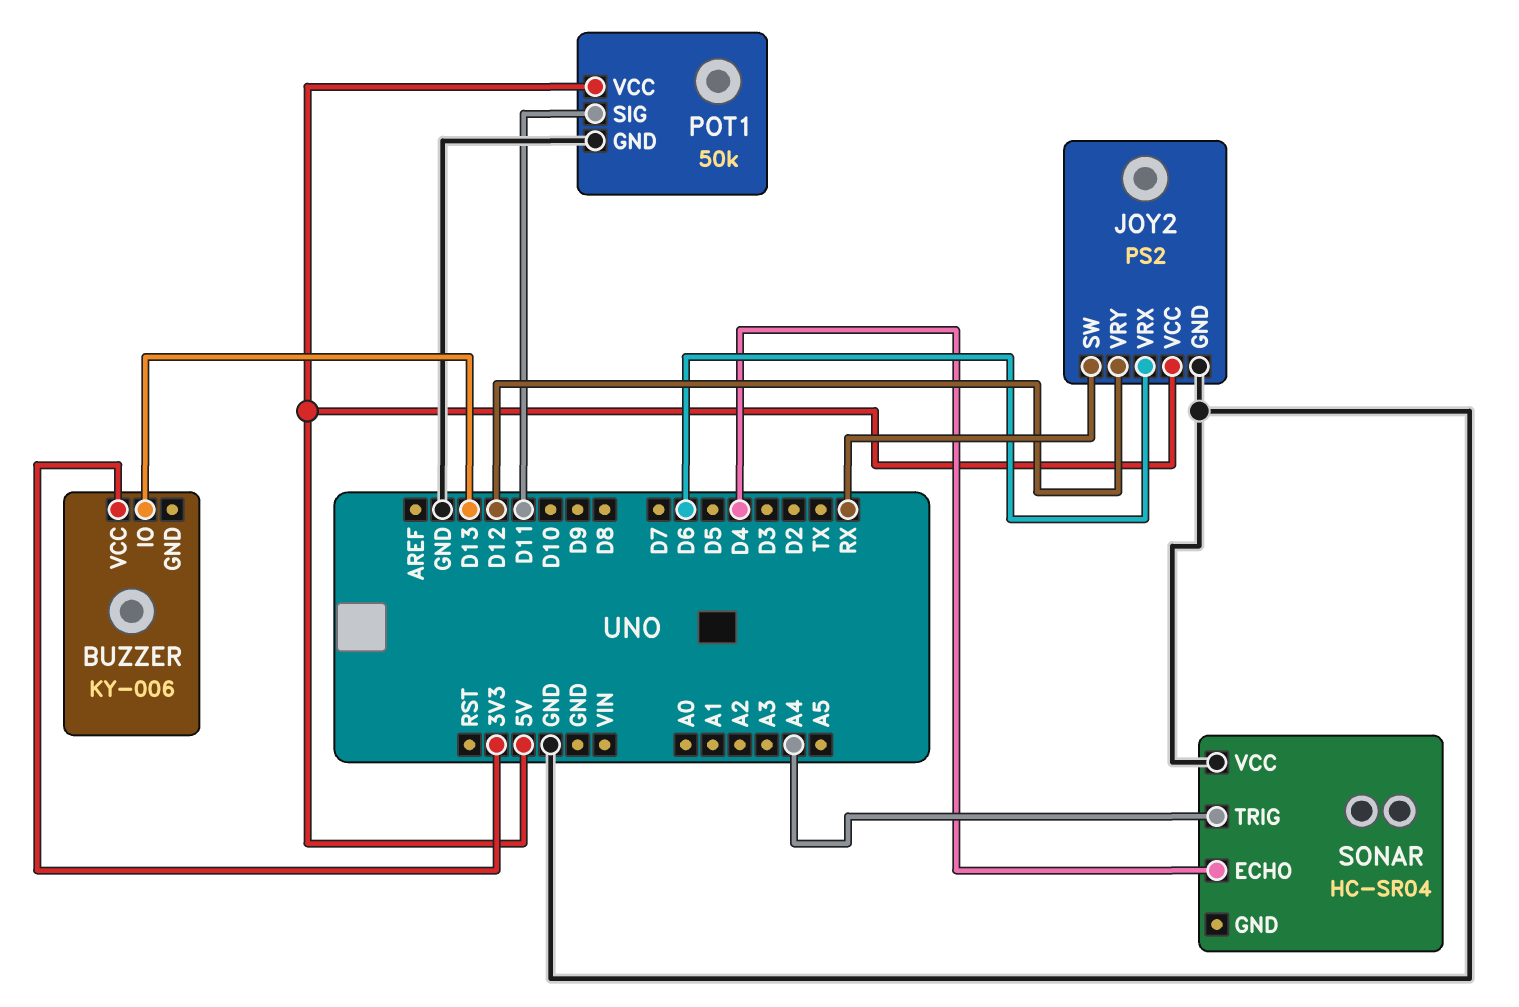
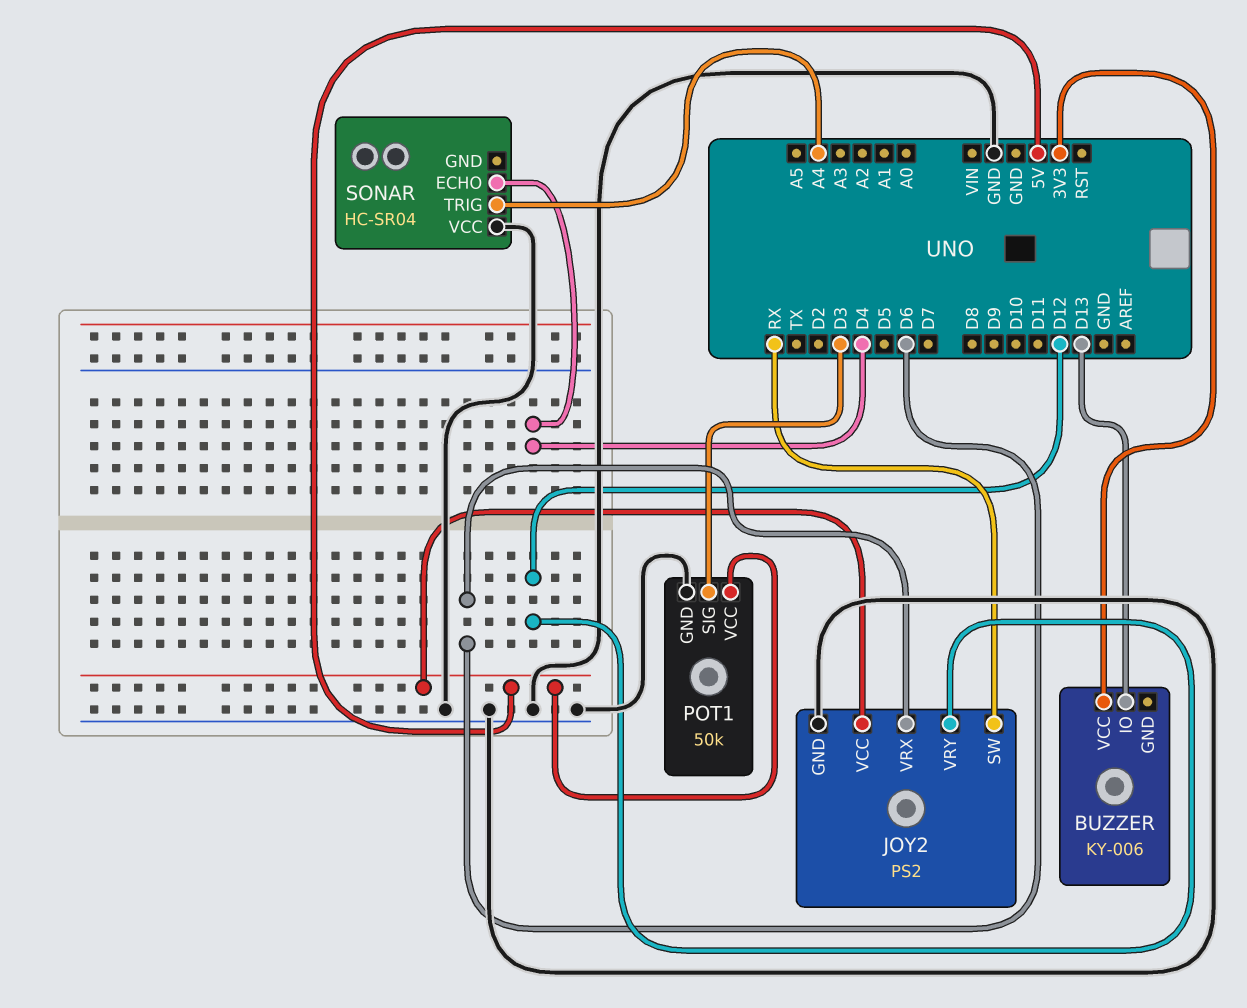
POT1 pin SIG: D11 -> D3

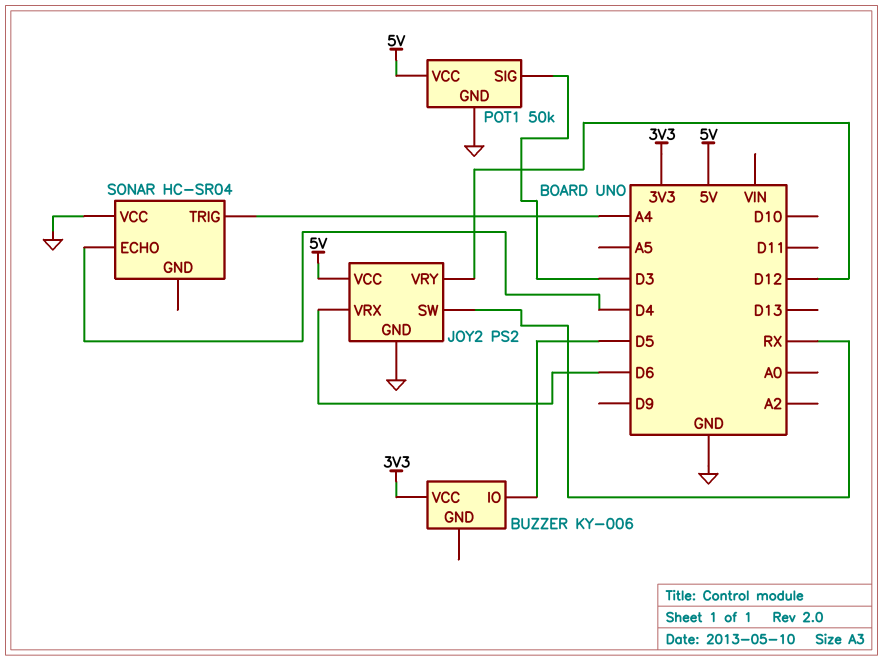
BUZZER pin IO: D13 -> D5

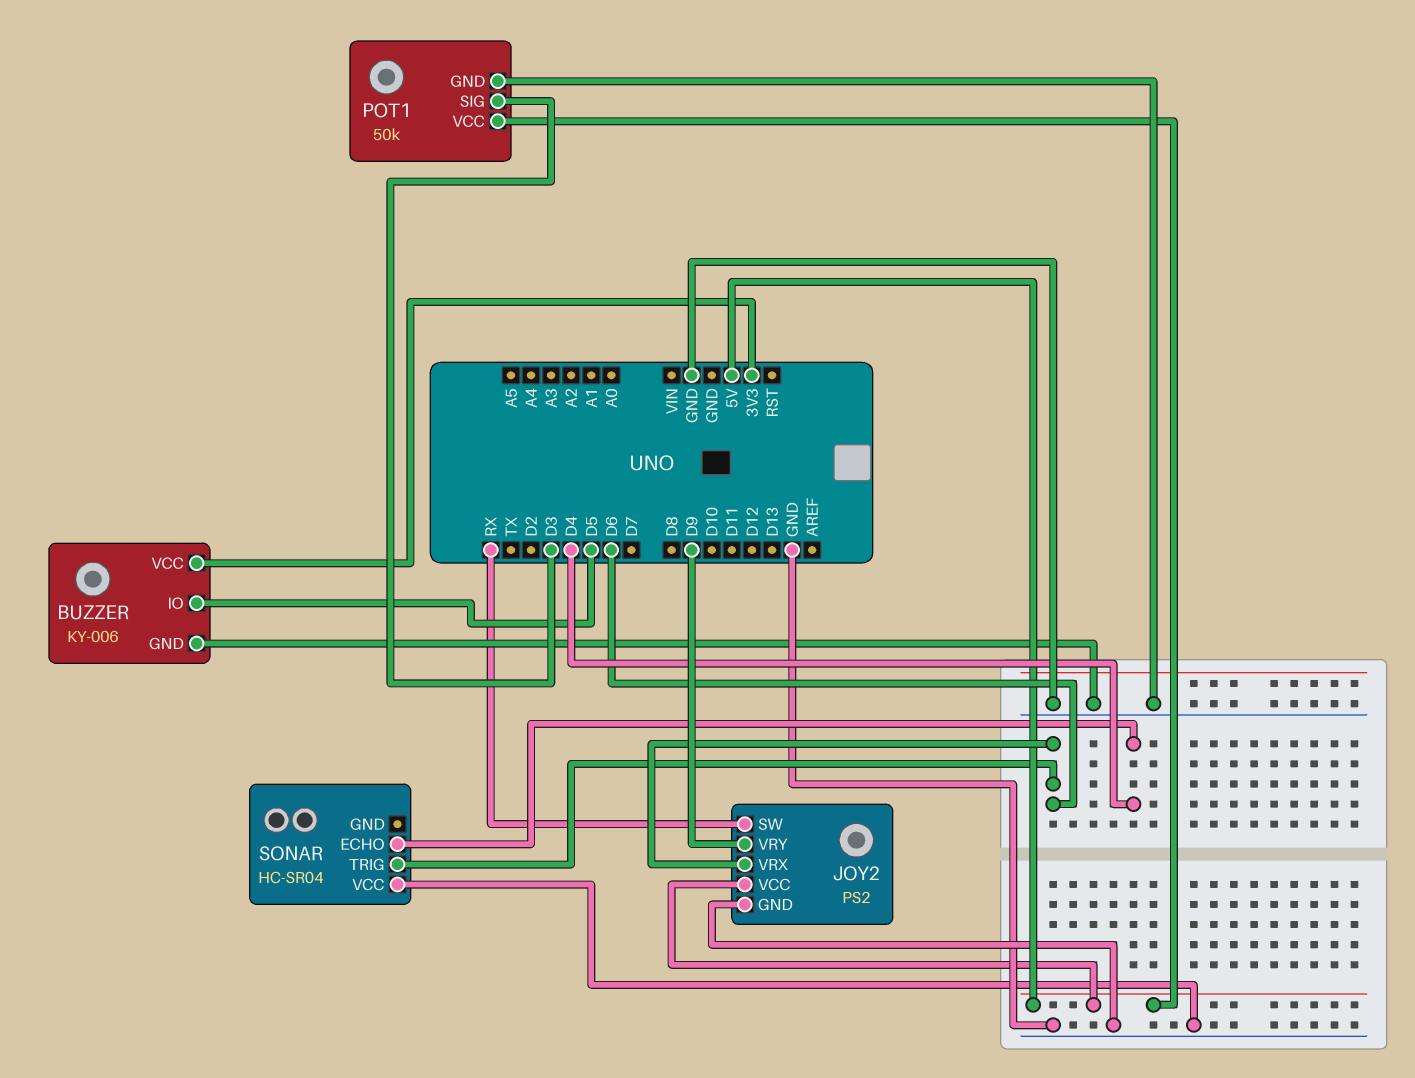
BUZZER pin GND: none -> GND
JOY2 pin VRY: D12 -> D9
SONAR pin TRIG: A4 -> D6

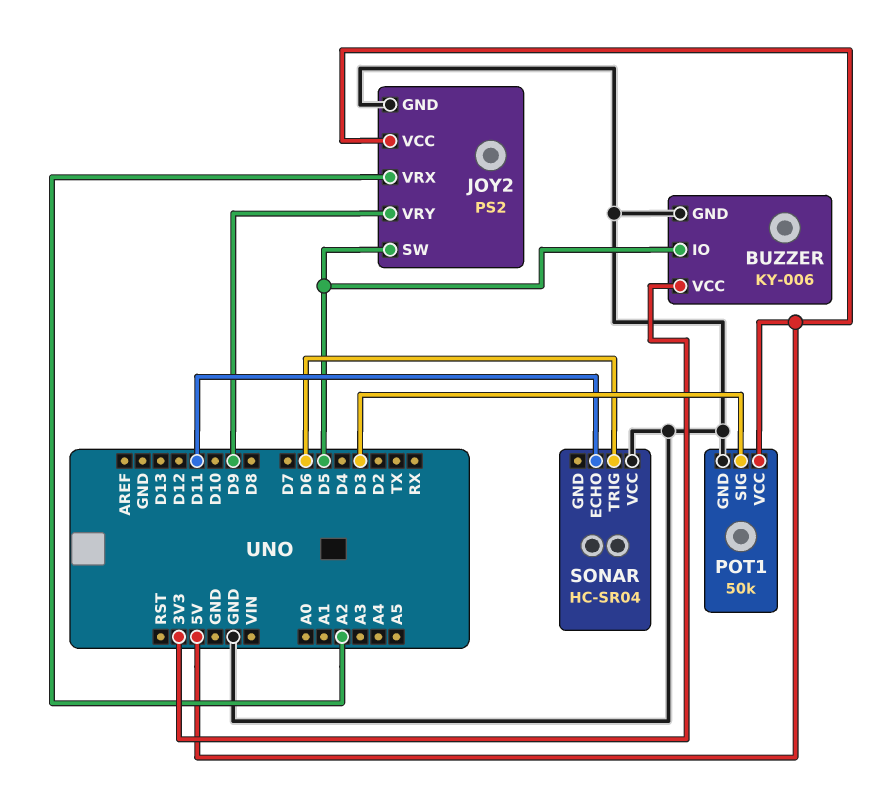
JOY2 pin SW: RX -> D5
JOY2 pin VRX: D6 -> A2
SONAR pin ECHO: D4 -> D11

